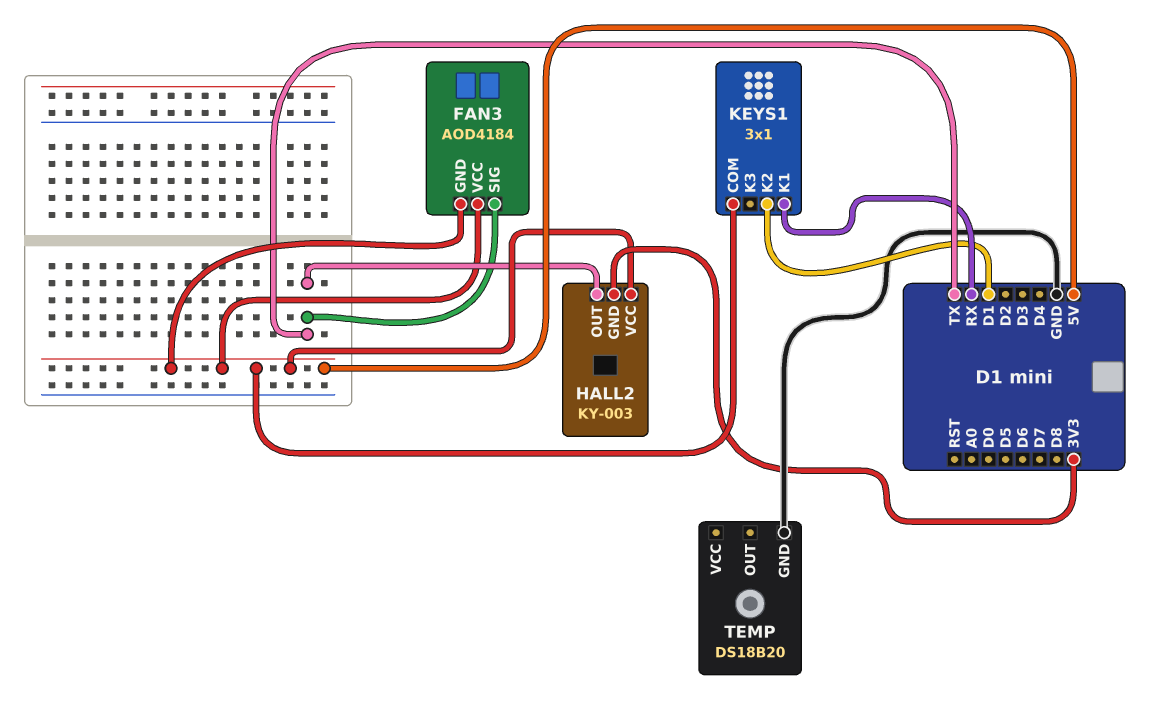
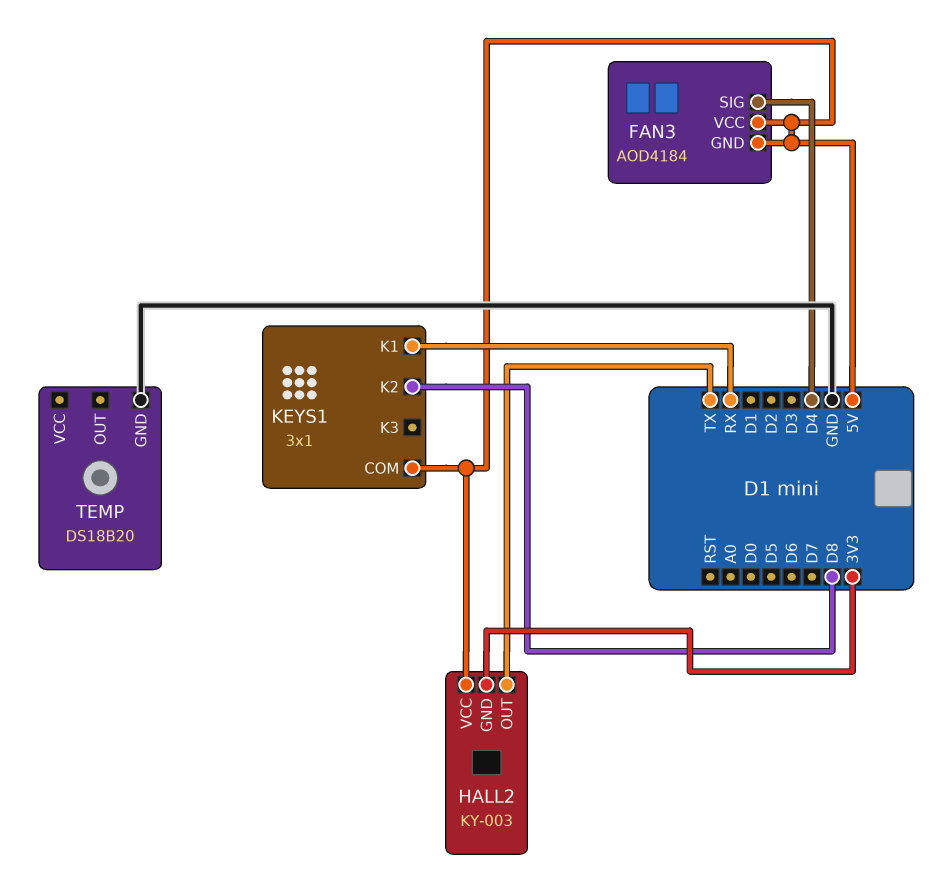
FAN3 pin SIG: TX -> D4
KEYS1 pin K2: D1 -> D8

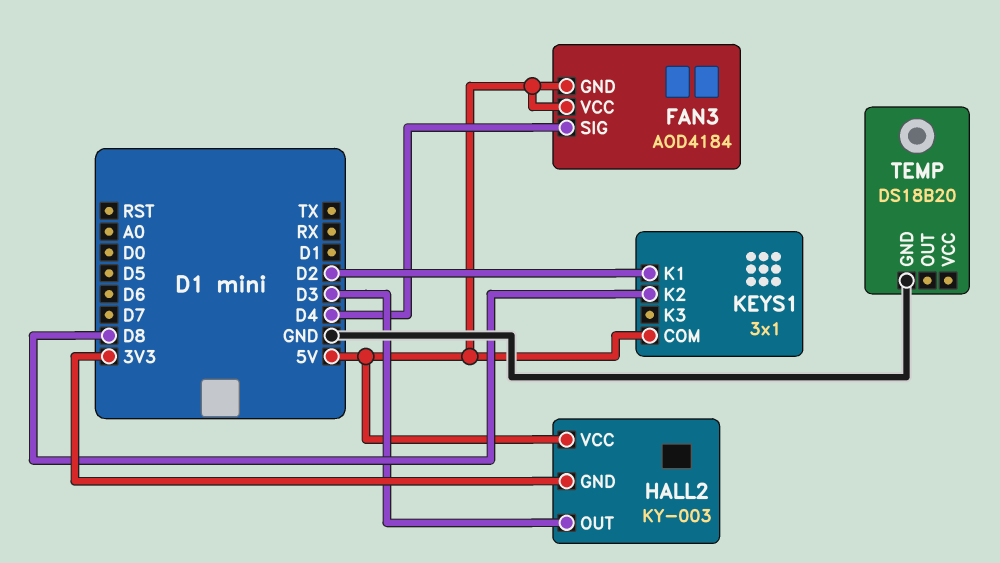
HALL2 pin OUT: TX -> D3
KEYS1 pin K1: RX -> D2

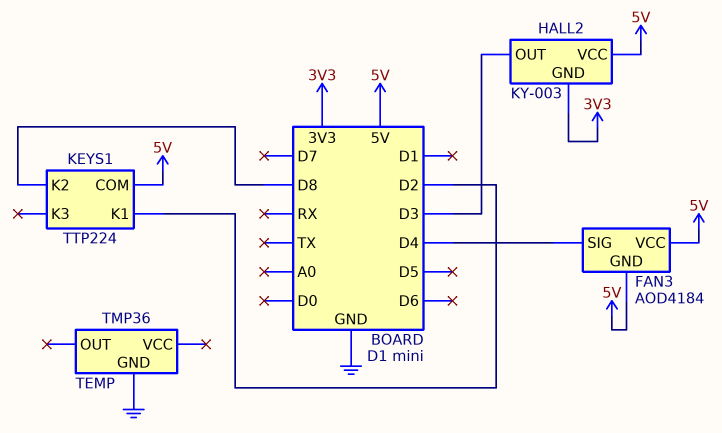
KEYS1: 3x1 -> TTP224
TEMP: DS18B20 -> TMP36

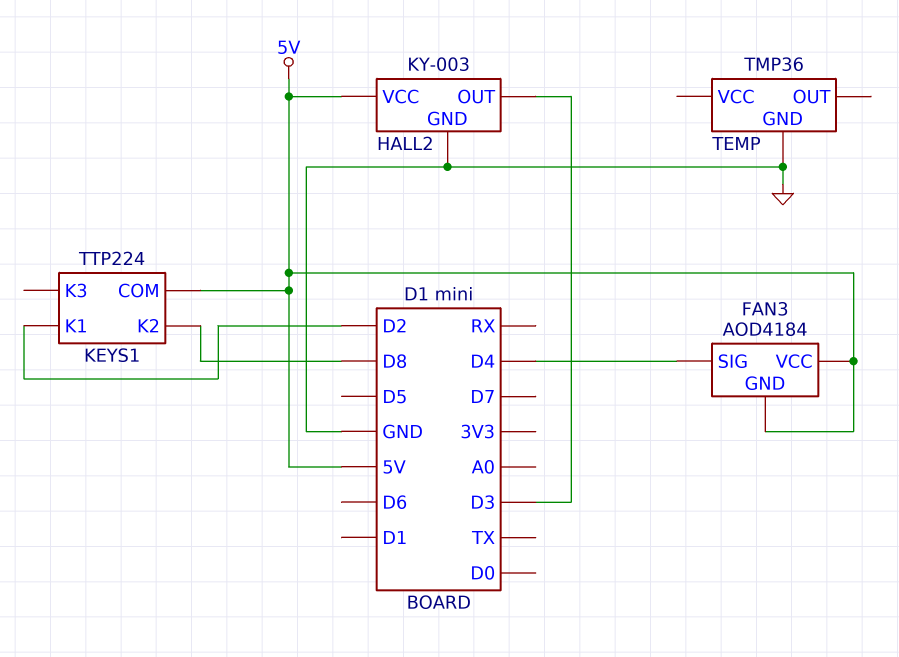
HALL2 pin GND: 3V3 -> GND

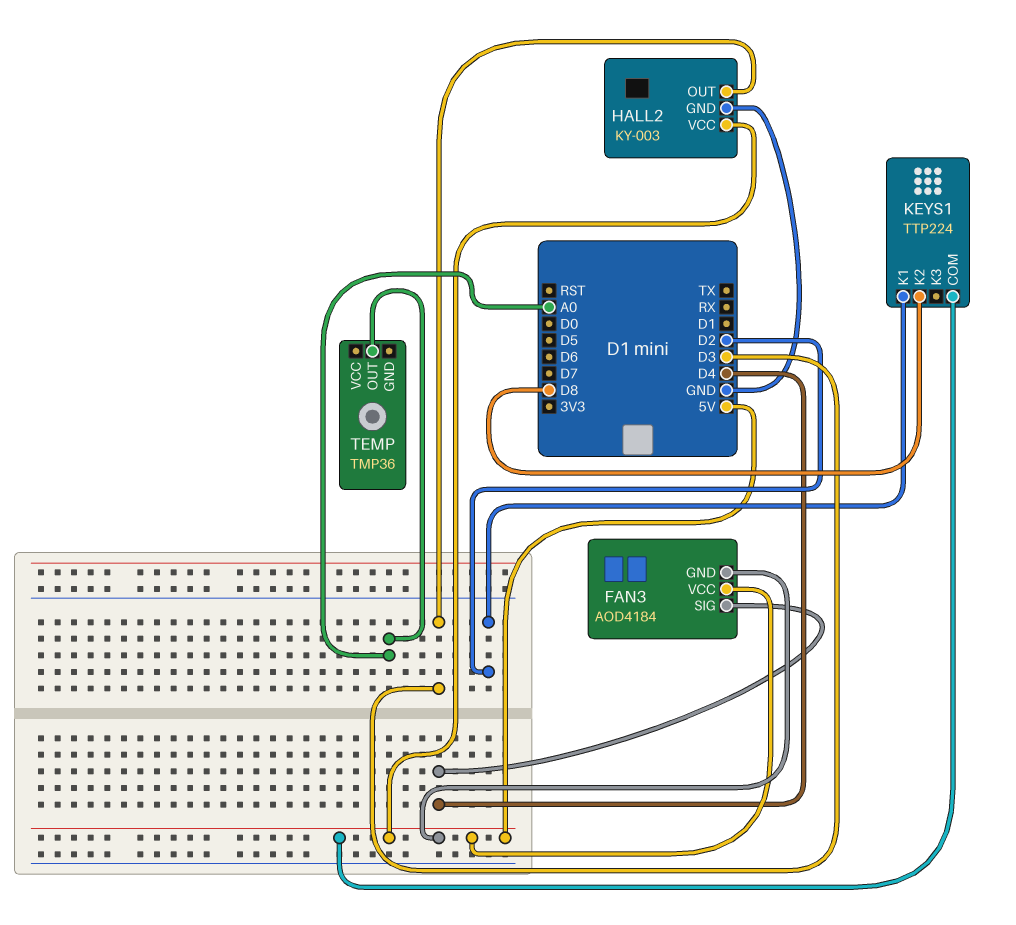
TEMP pin GND: GND -> none
TEMP pin OUT: none -> A0

